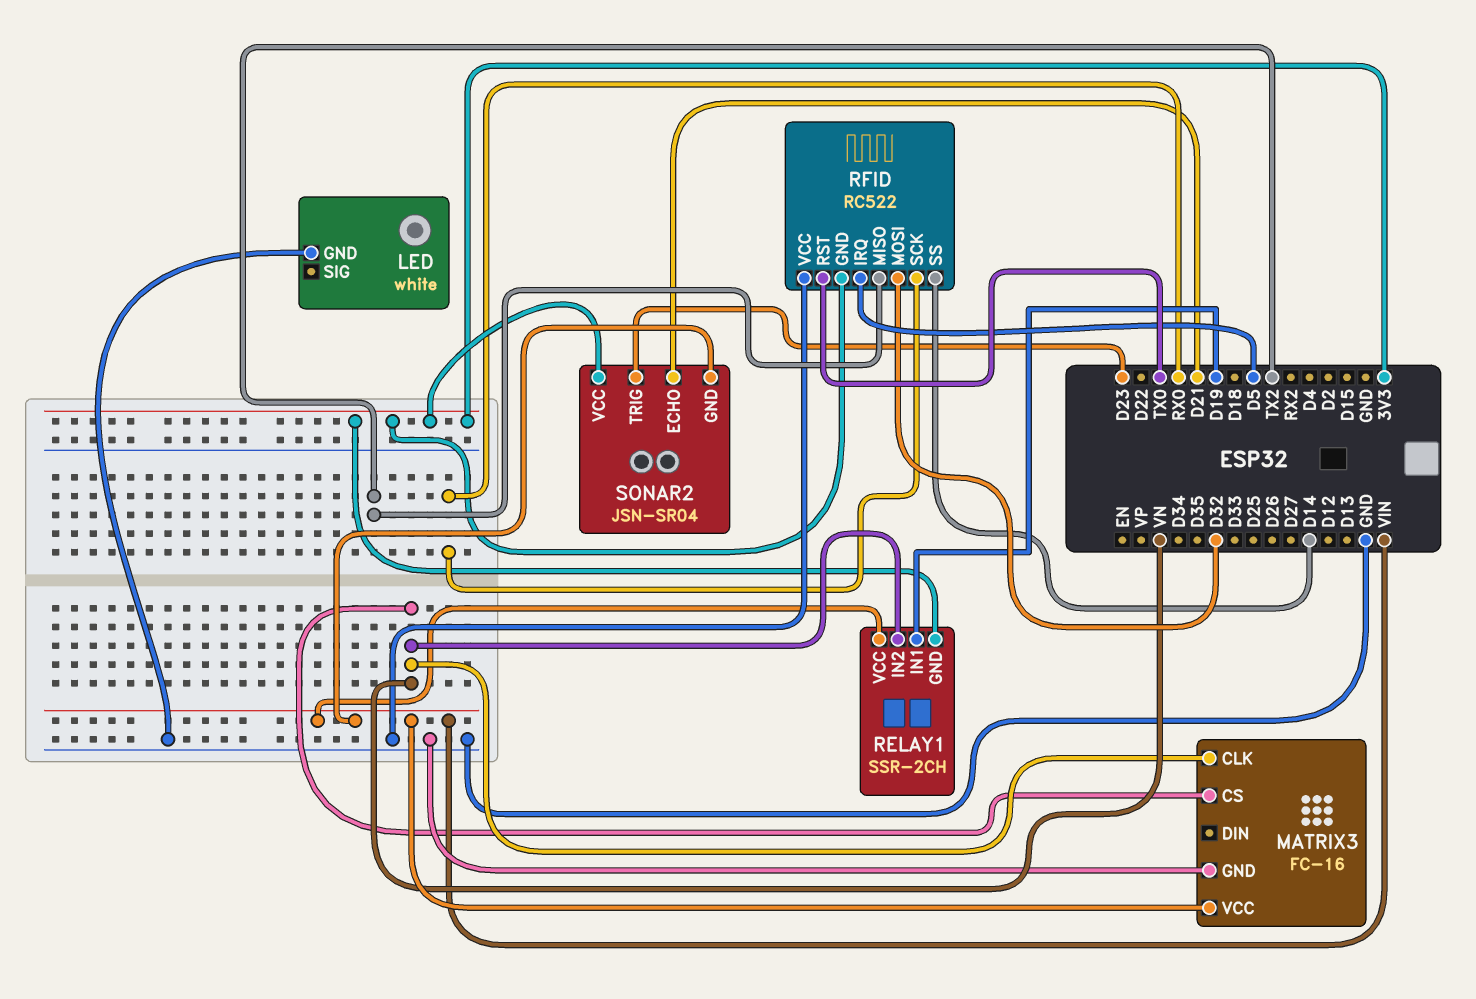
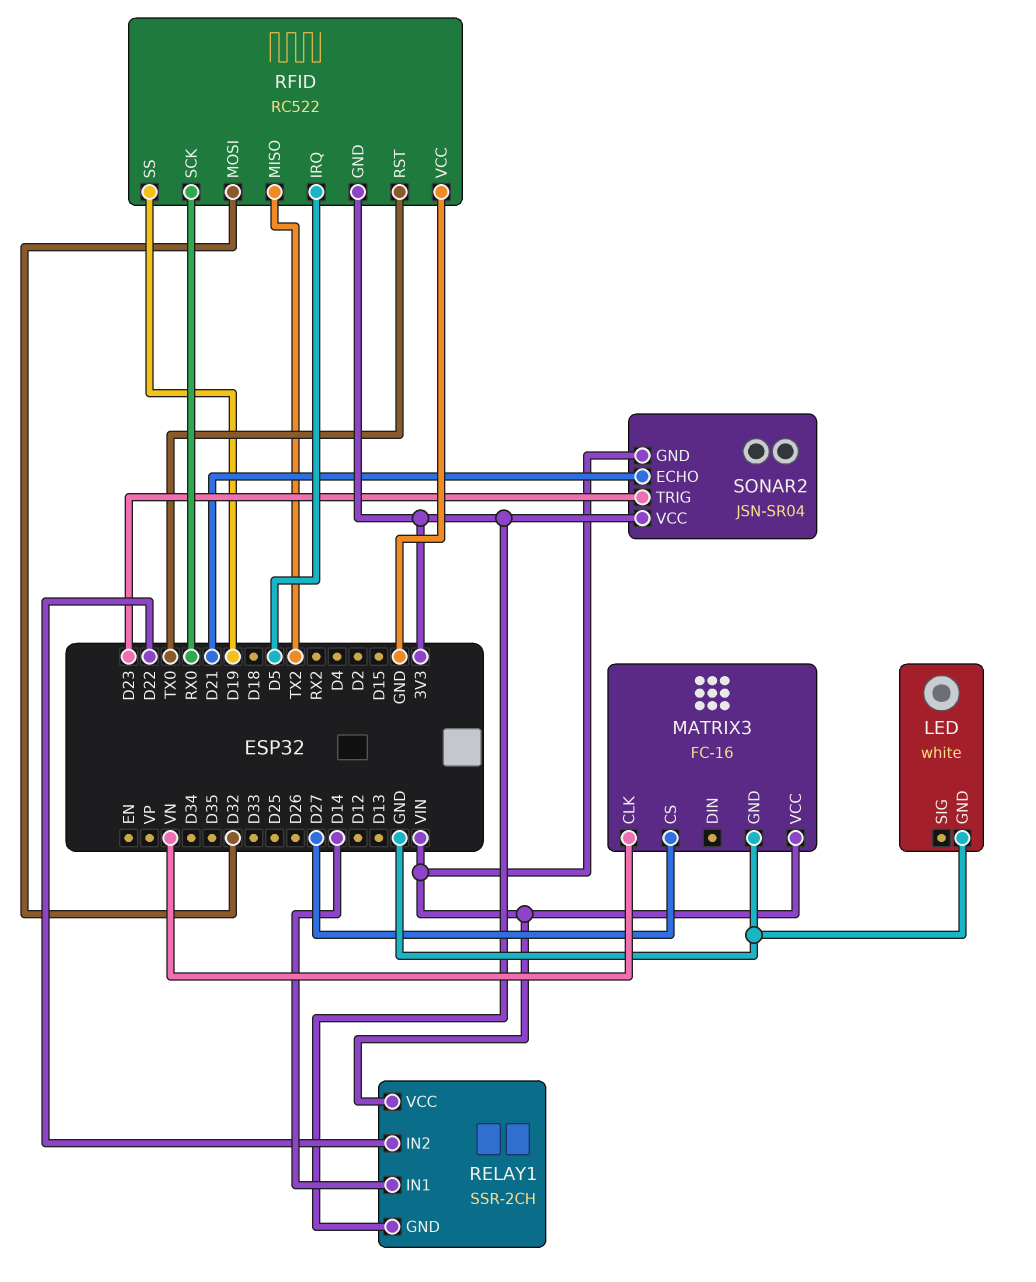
MATRIX3 pin CS: VN -> D27
RELAY1 pin IN1: D19 -> D14
RELAY1 pin IN2: VN -> D22
RFID pin SS: D14 -> D19

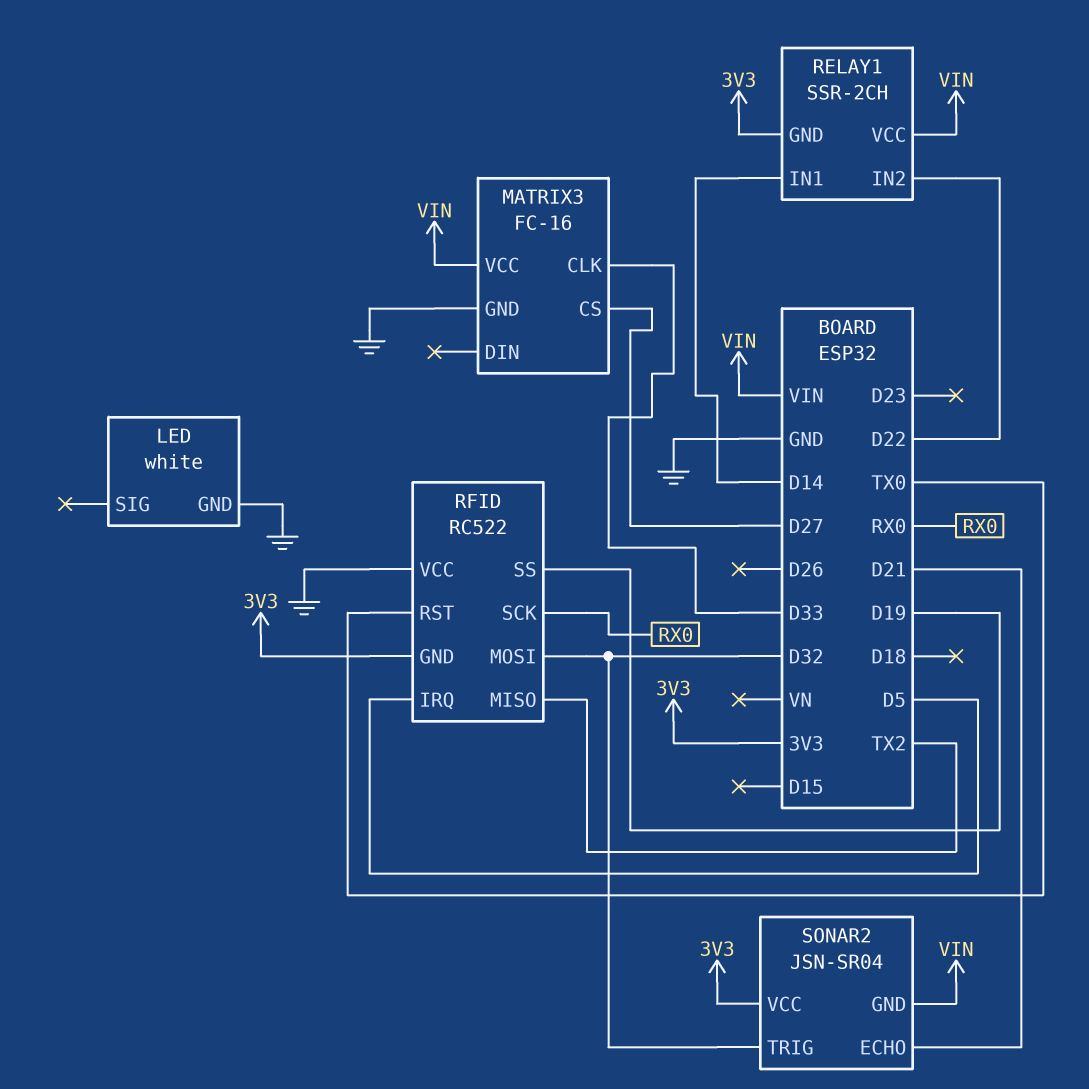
MATRIX3 pin CLK: VN -> D33
SONAR2 pin TRIG: D23 -> D32

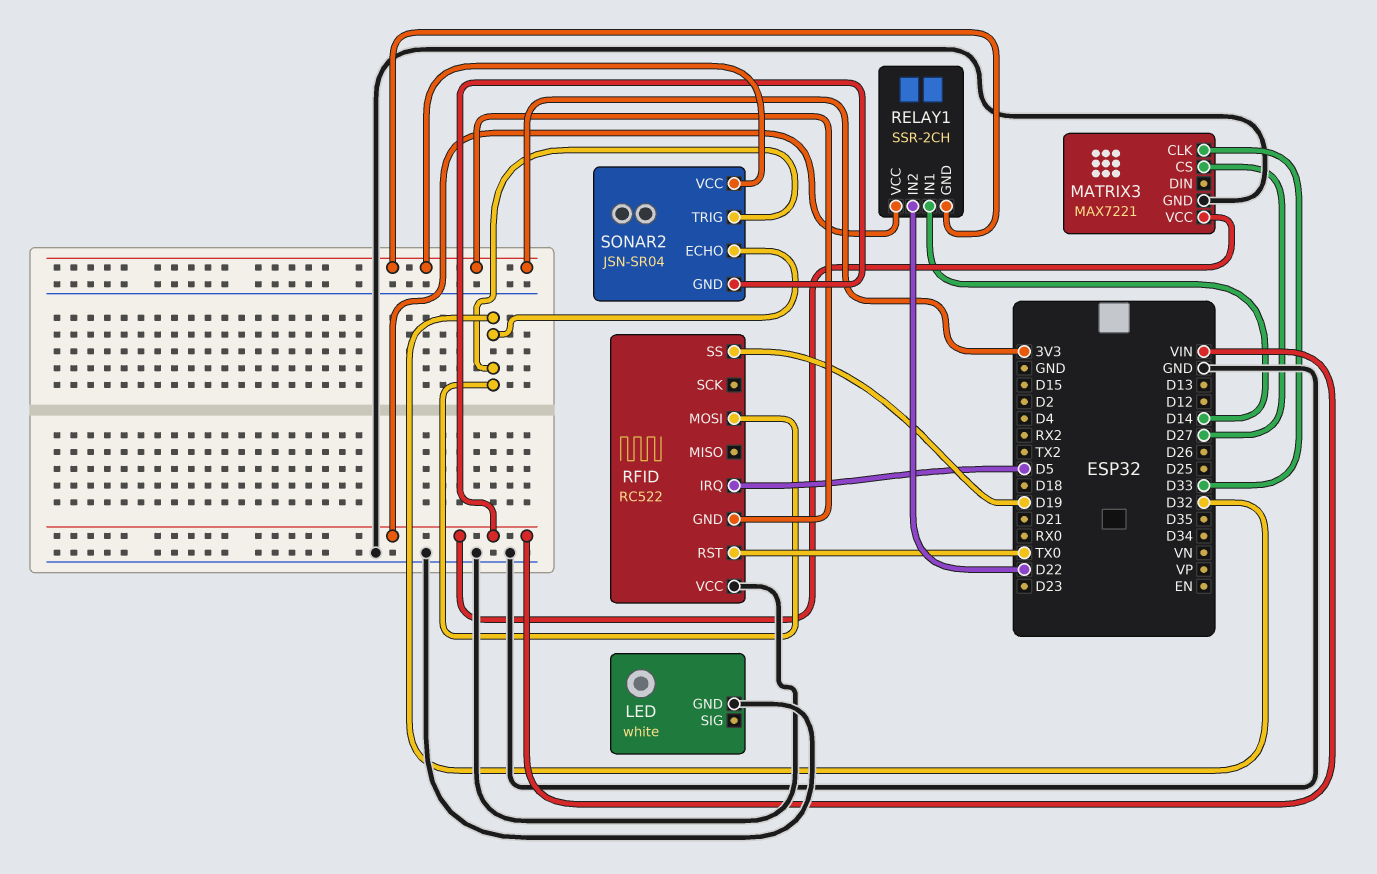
MATRIX3: FC-16 -> MAX7221
RFID pin MISO: TX2 -> none
RFID pin SCK: RX0 -> none
SONAR2 pin ECHO: D21 -> D32

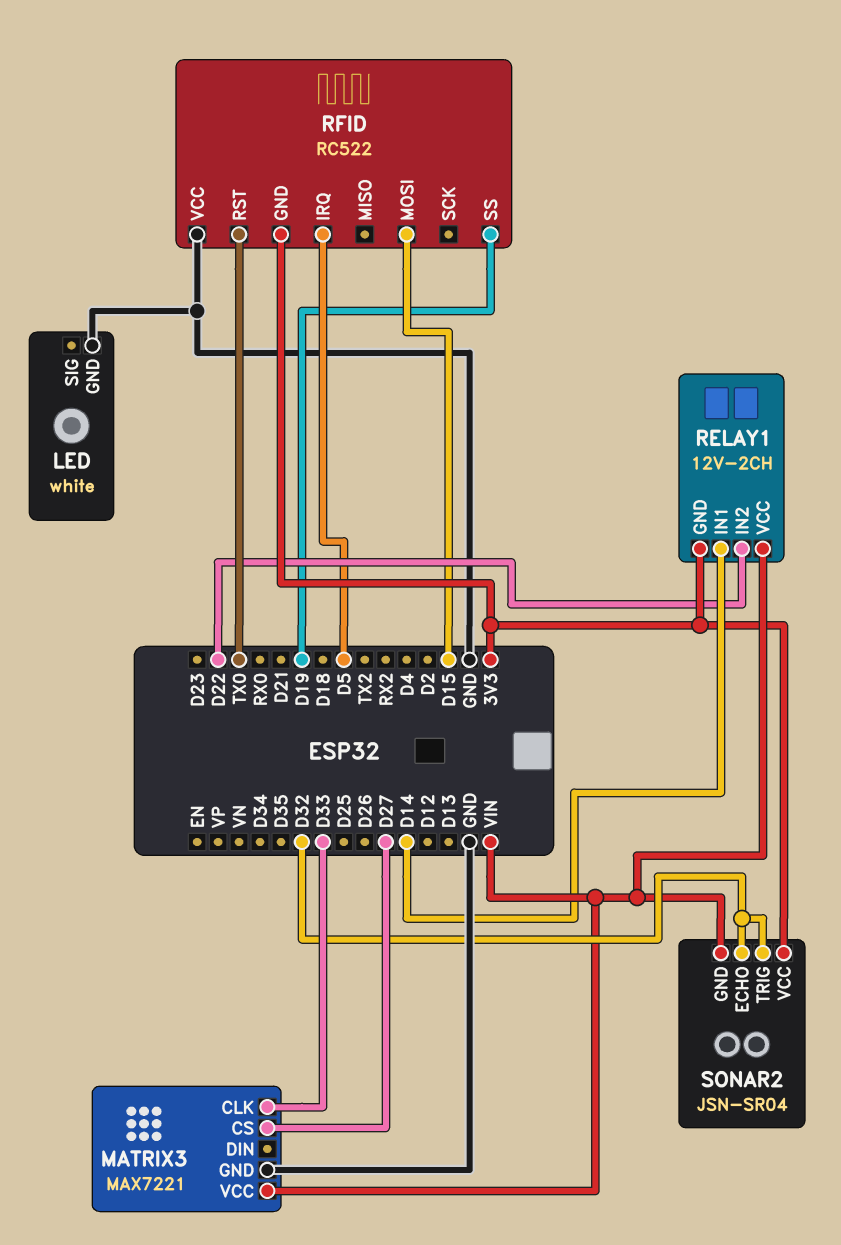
RELAY1: SSR-2CH -> 12V-2CH
RFID pin MOSI: D32 -> D15

